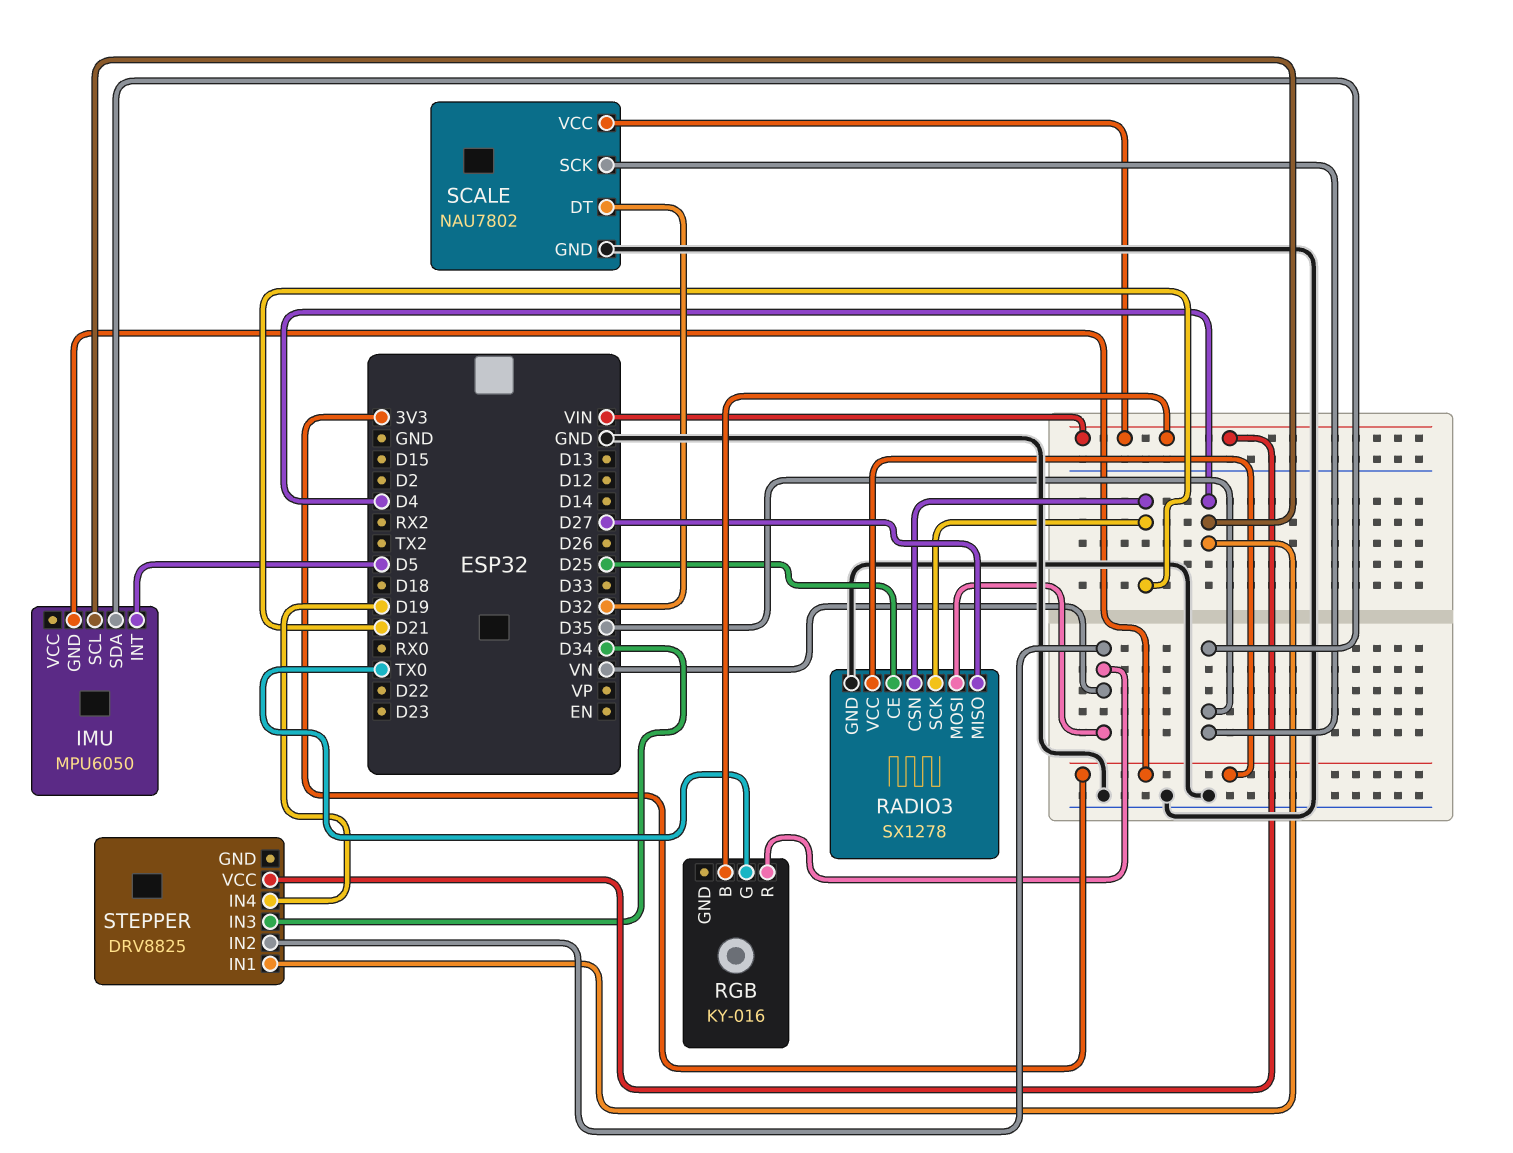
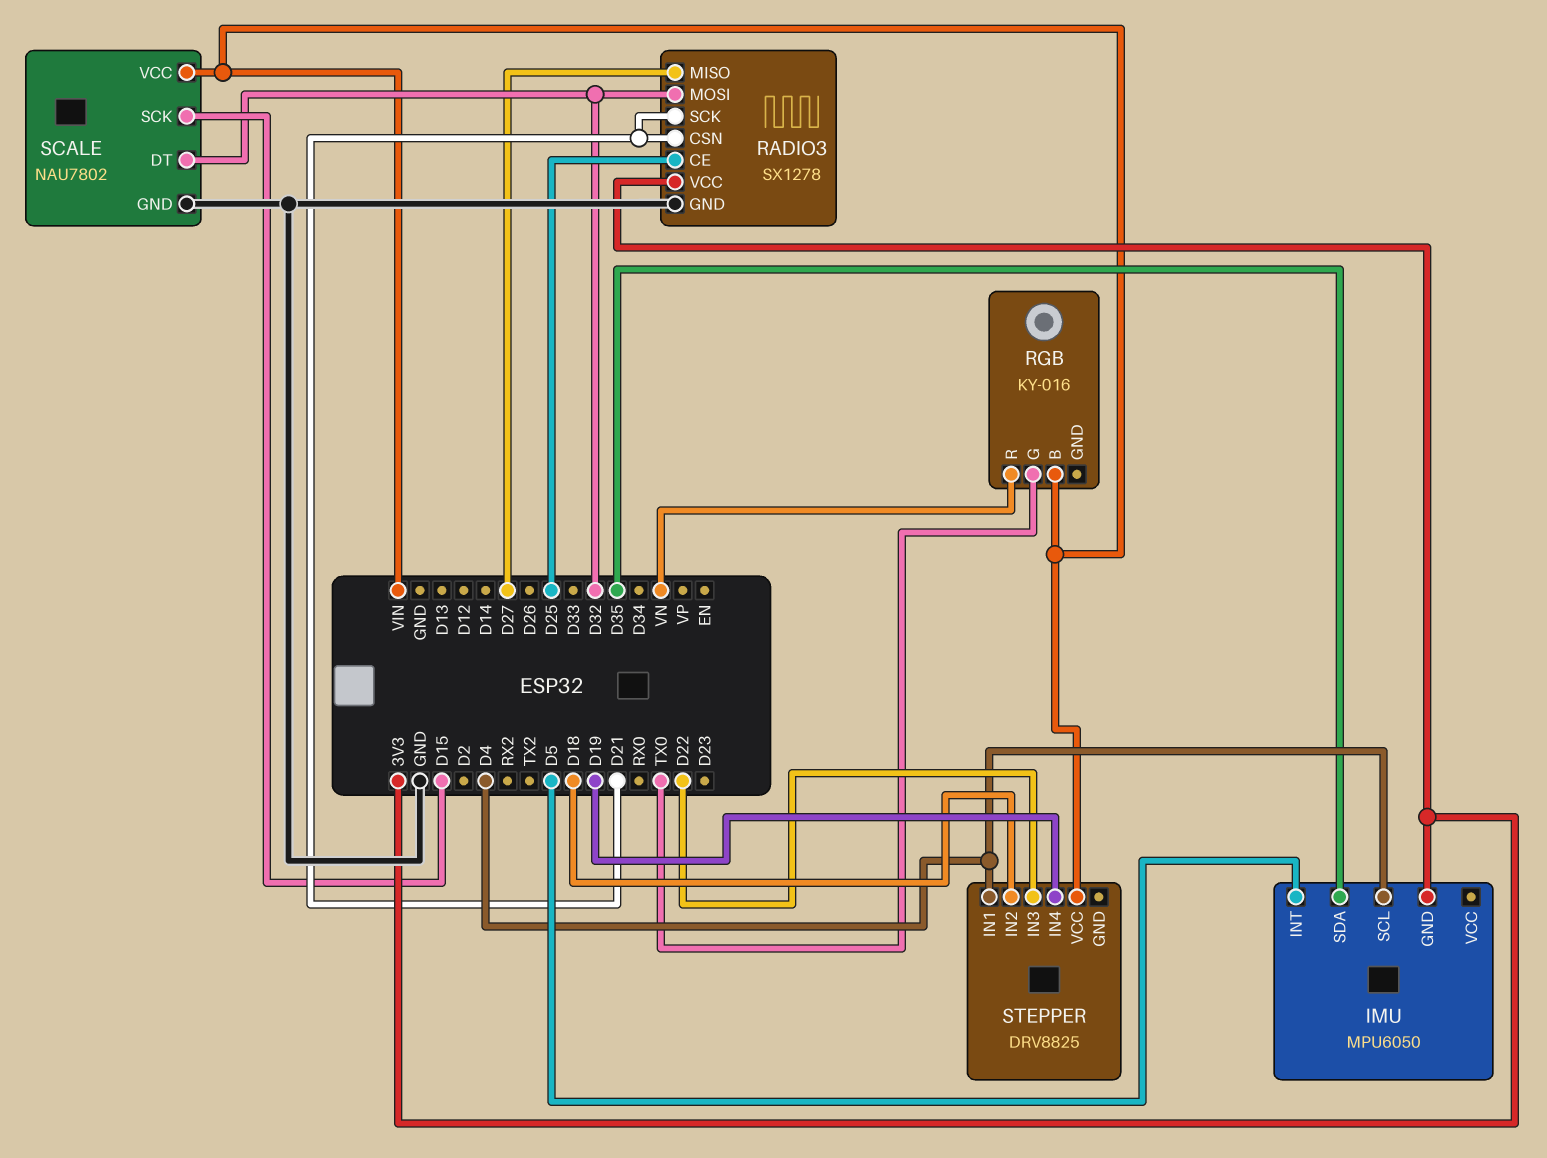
RADIO3 pin MOSI: VN -> D32
SCALE pin SCK: D35 -> D15
STEPPER pin IN2: VN -> D18
STEPPER pin IN3: D34 -> D22

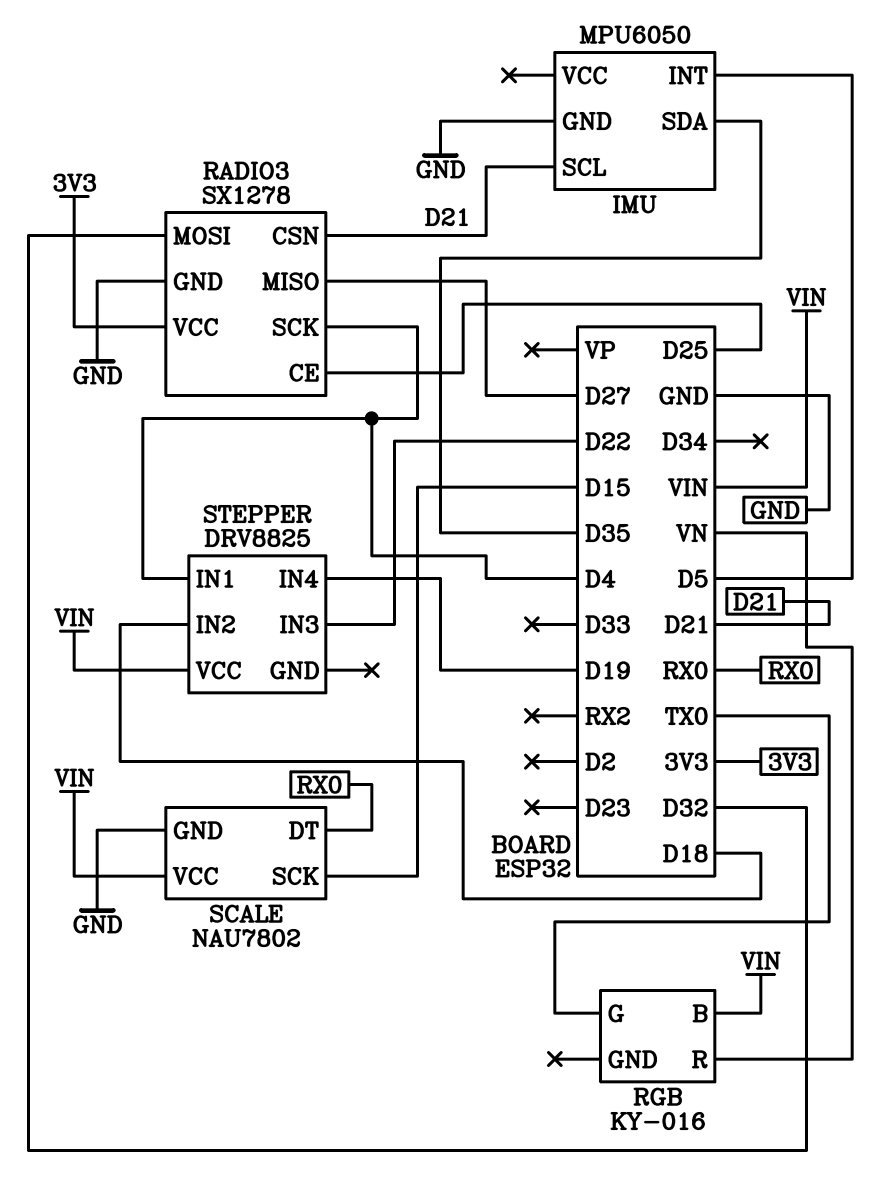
IMU pin GND: 3V3 -> GND
IMU pin SCL: D4 -> D21
RADIO3 pin SCK: D21 -> D4
SCALE pin DT: D32 -> RX0

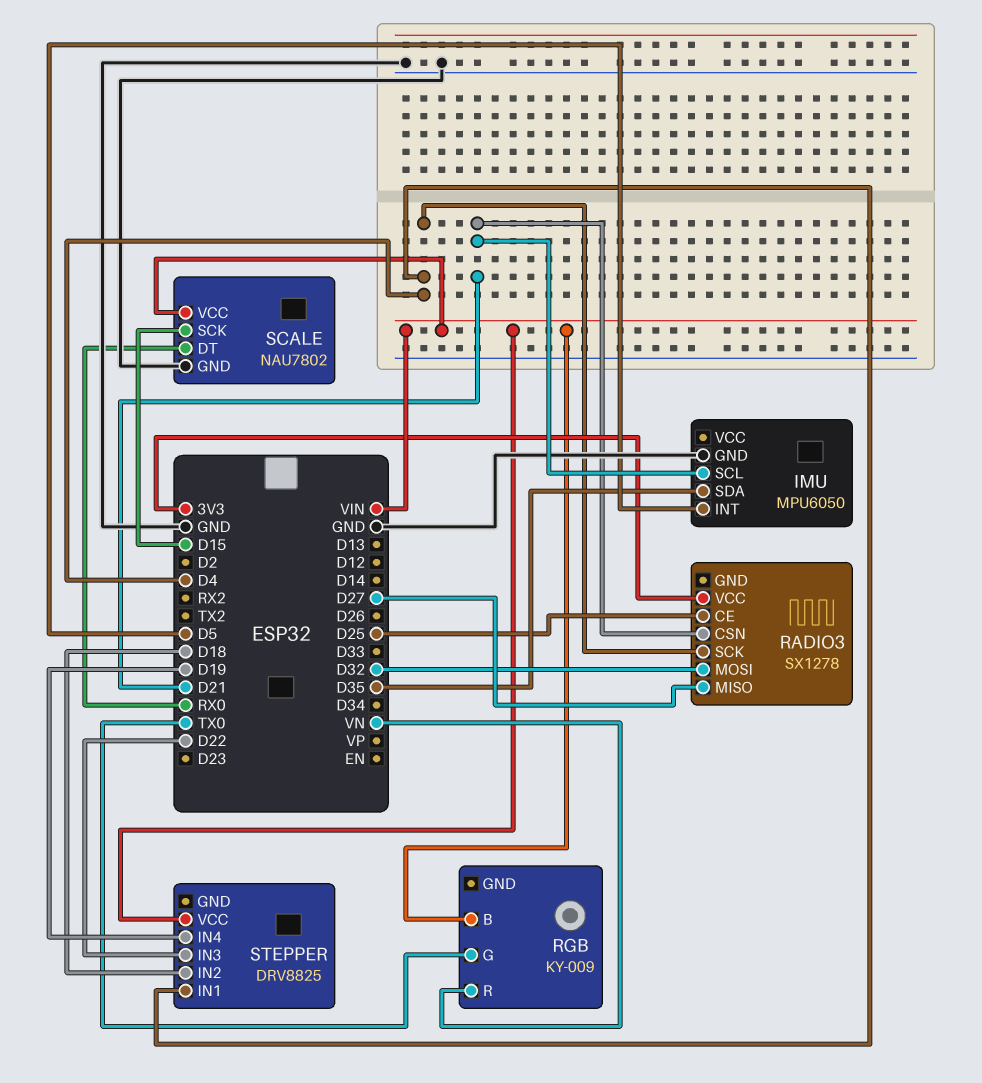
RADIO3 pin GND: GND -> none
RGB: KY-016 -> KY-009

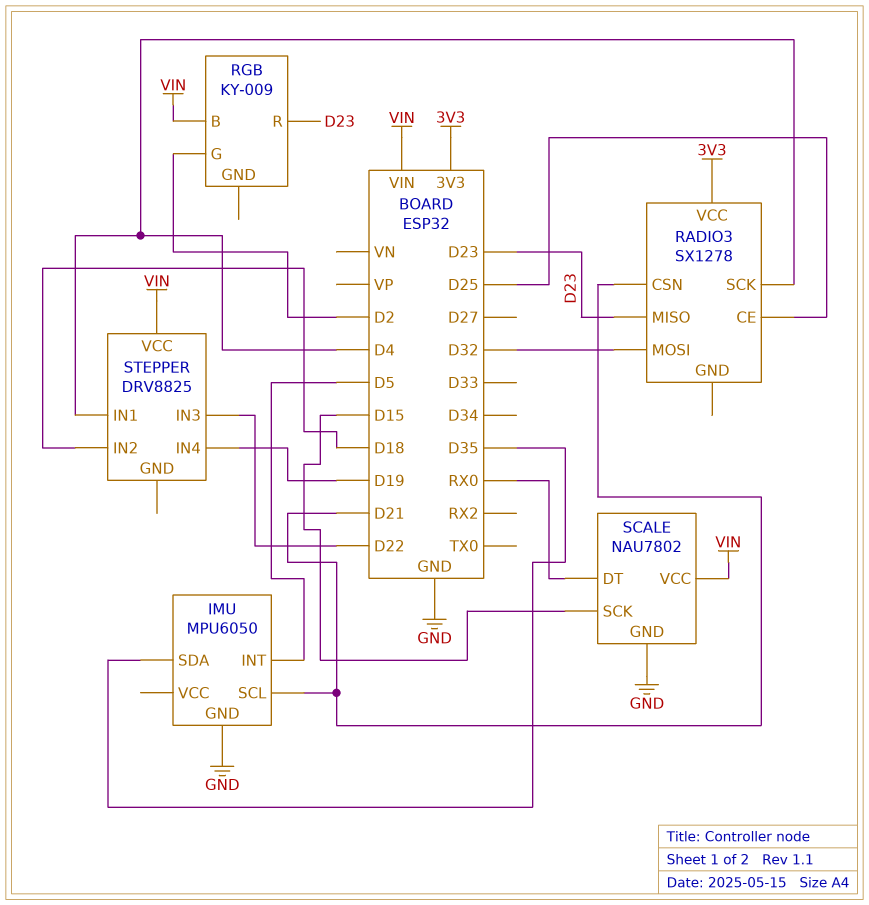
RADIO3 pin MISO: D27 -> D23
RGB pin G: TX0 -> D2
RGB pin R: VN -> D23

